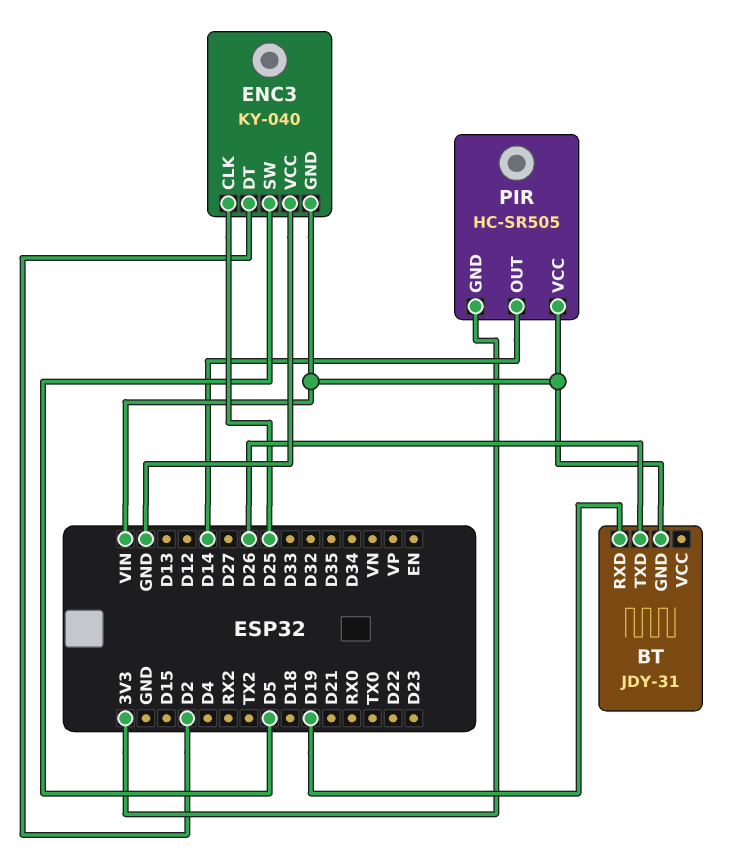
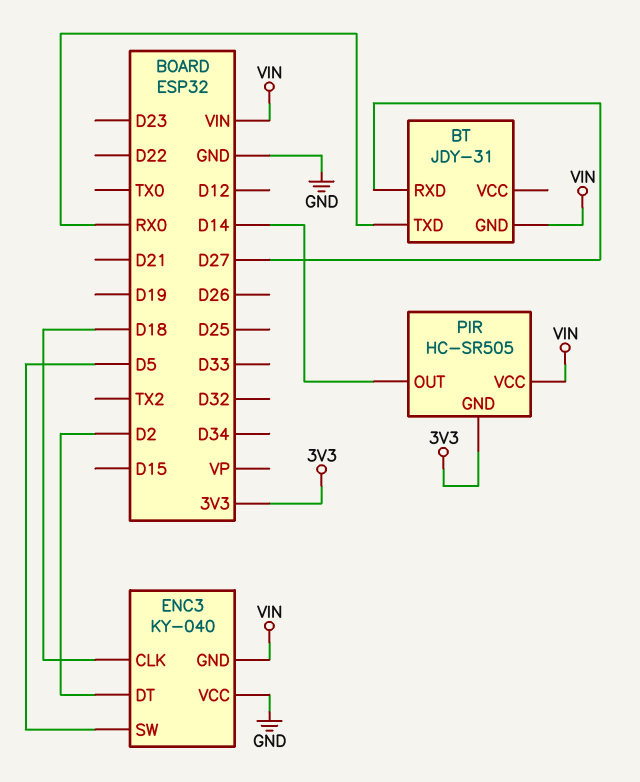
BT pin RXD: D19 -> D27
BT pin TXD: D26 -> RX0
ENC3 pin CLK: D25 -> D18

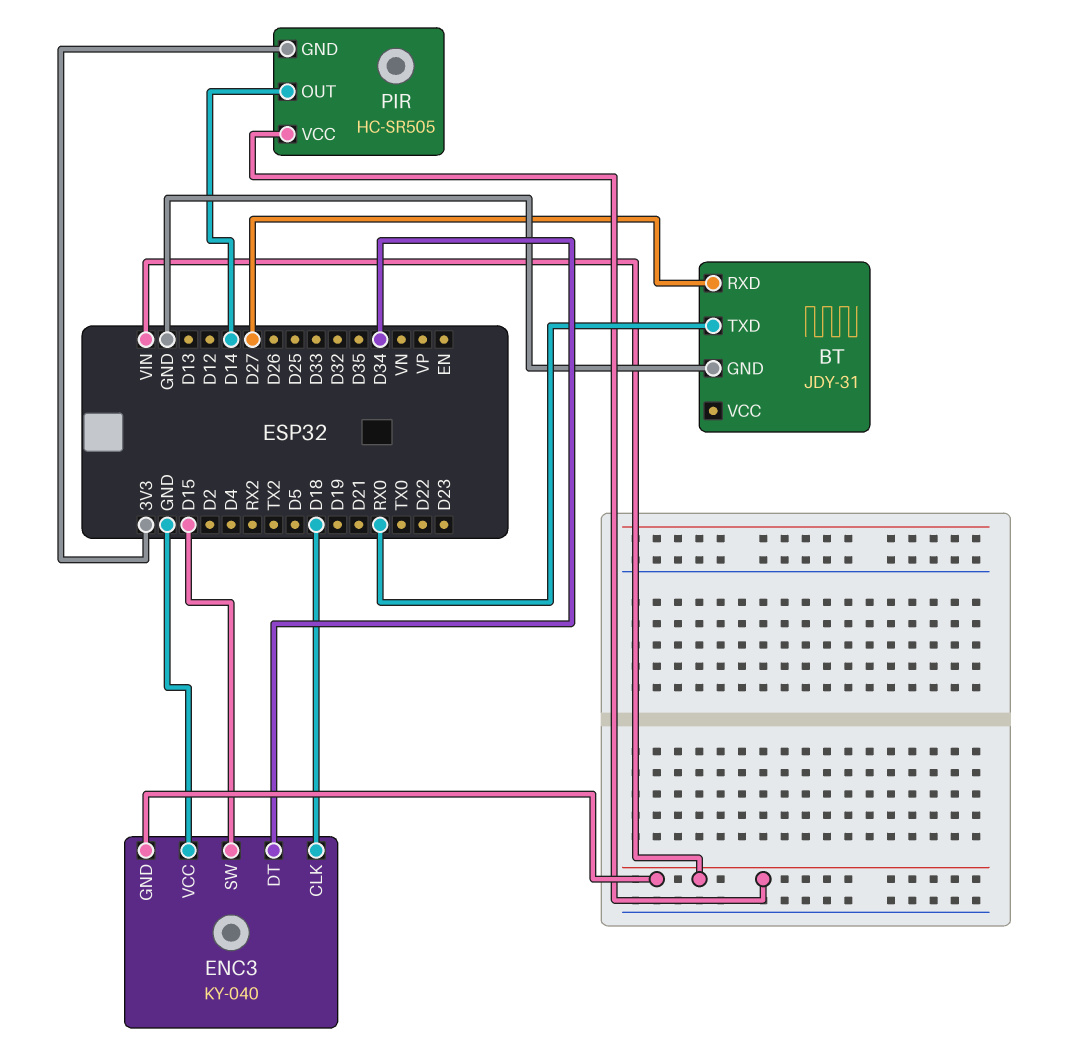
BT pin GND: VIN -> GND
ENC3 pin DT: D2 -> D34
ENC3 pin SW: D5 -> D15

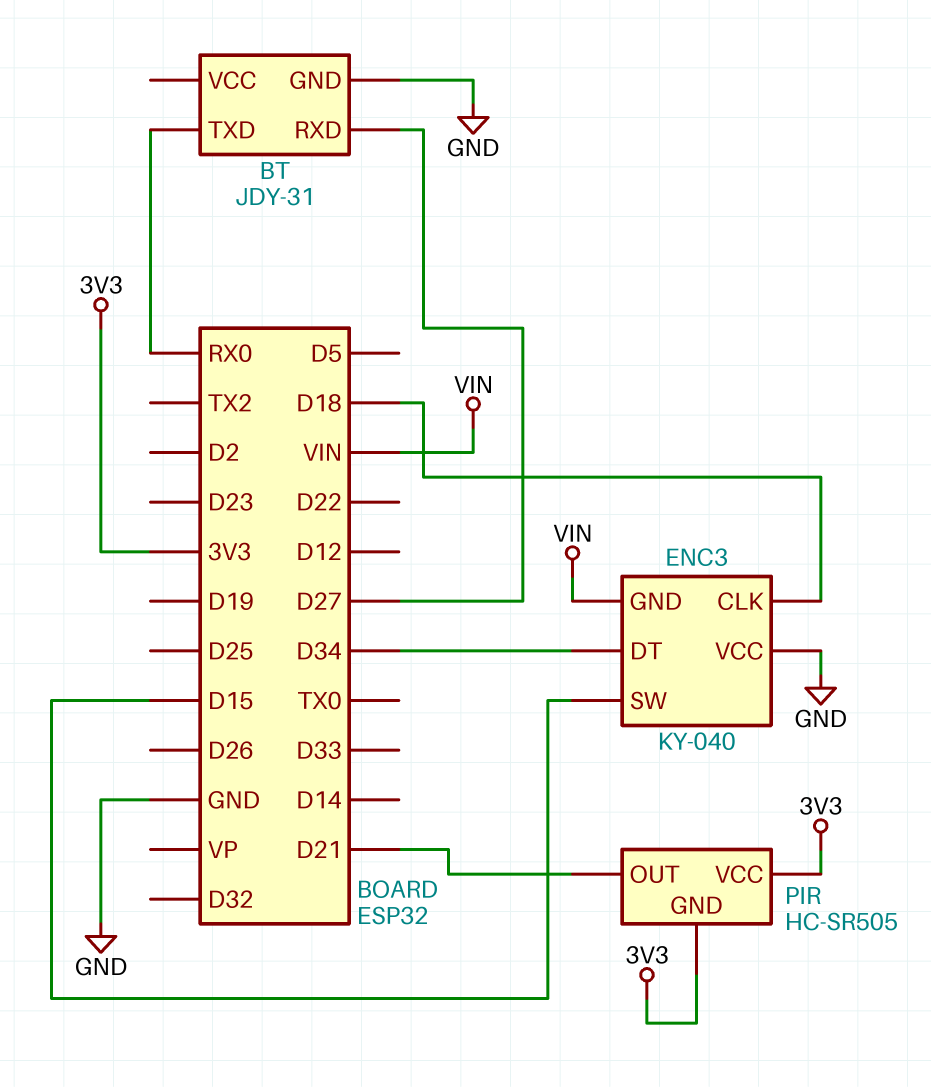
PIR pin OUT: D14 -> D21
PIR pin VCC: VIN -> 3V3

